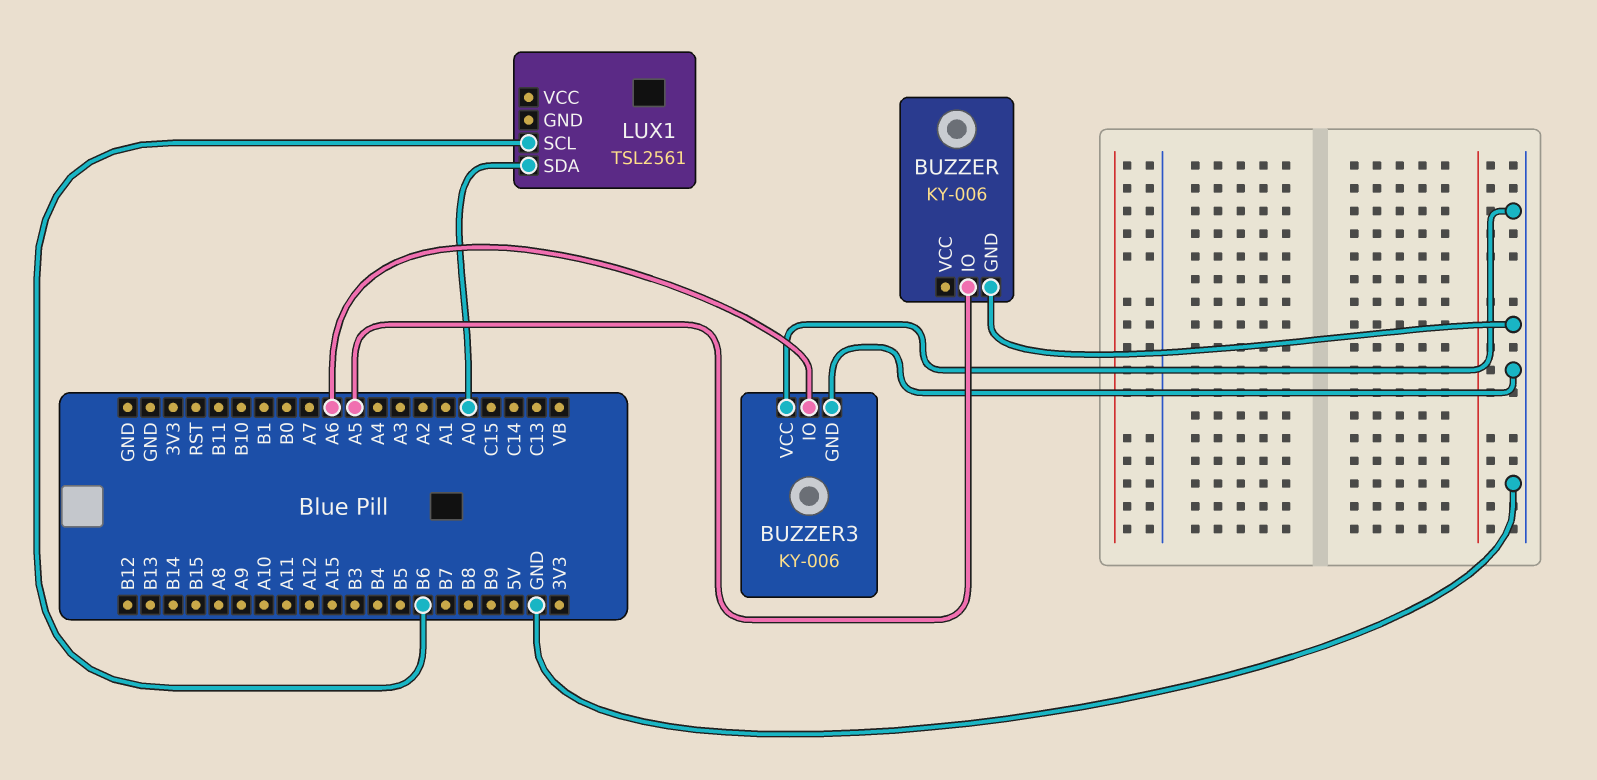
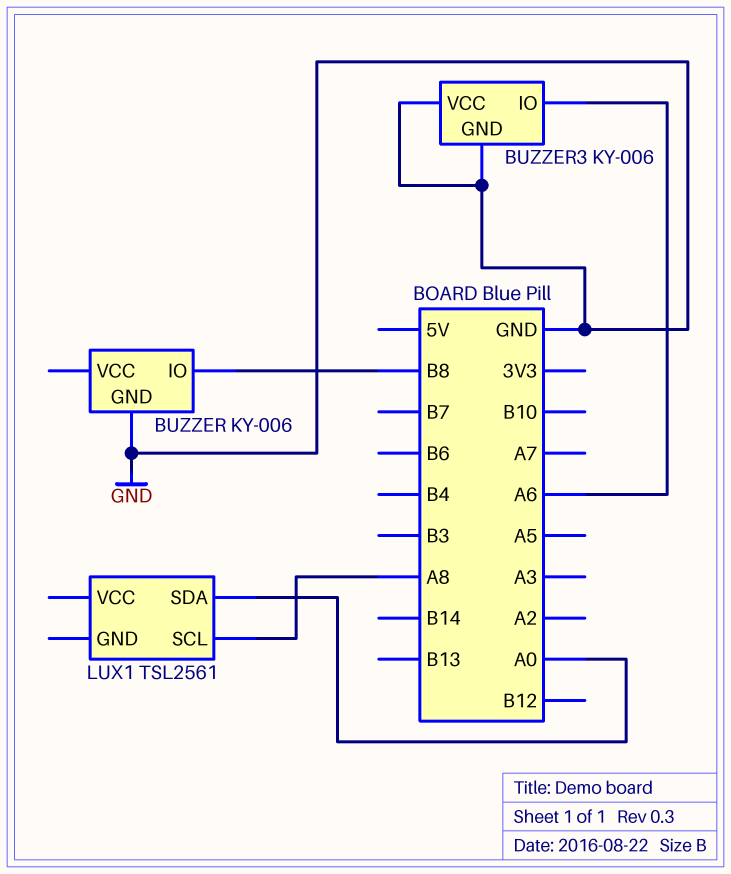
BUZZER pin IO: A5 -> B8
LUX1 pin SCL: B6 -> A8

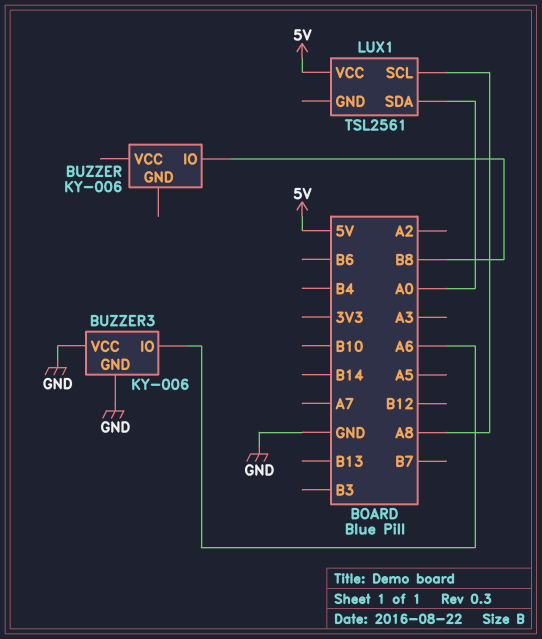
BUZZER pin GND: GND -> none
LUX1 pin VCC: none -> 5V

